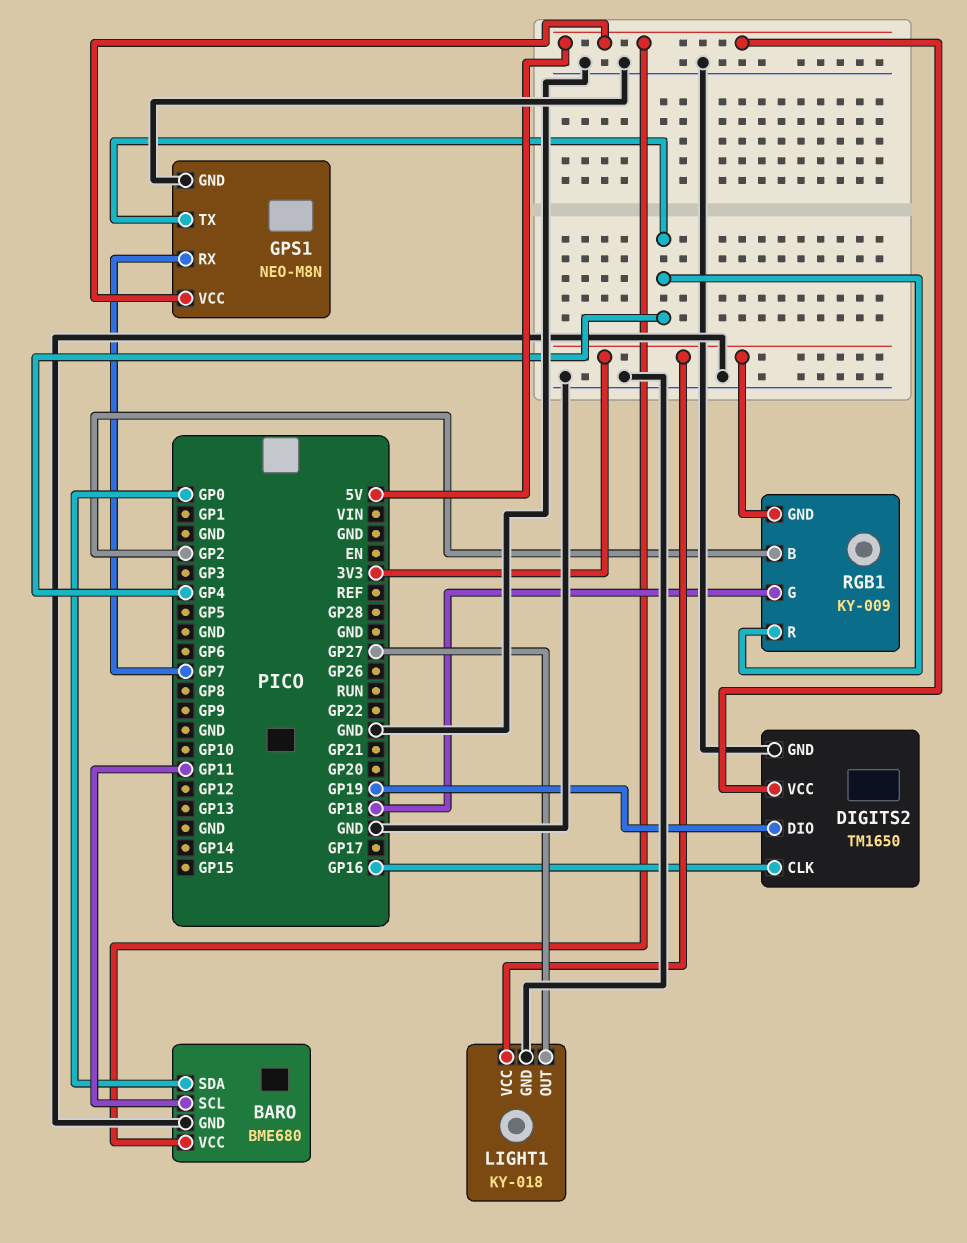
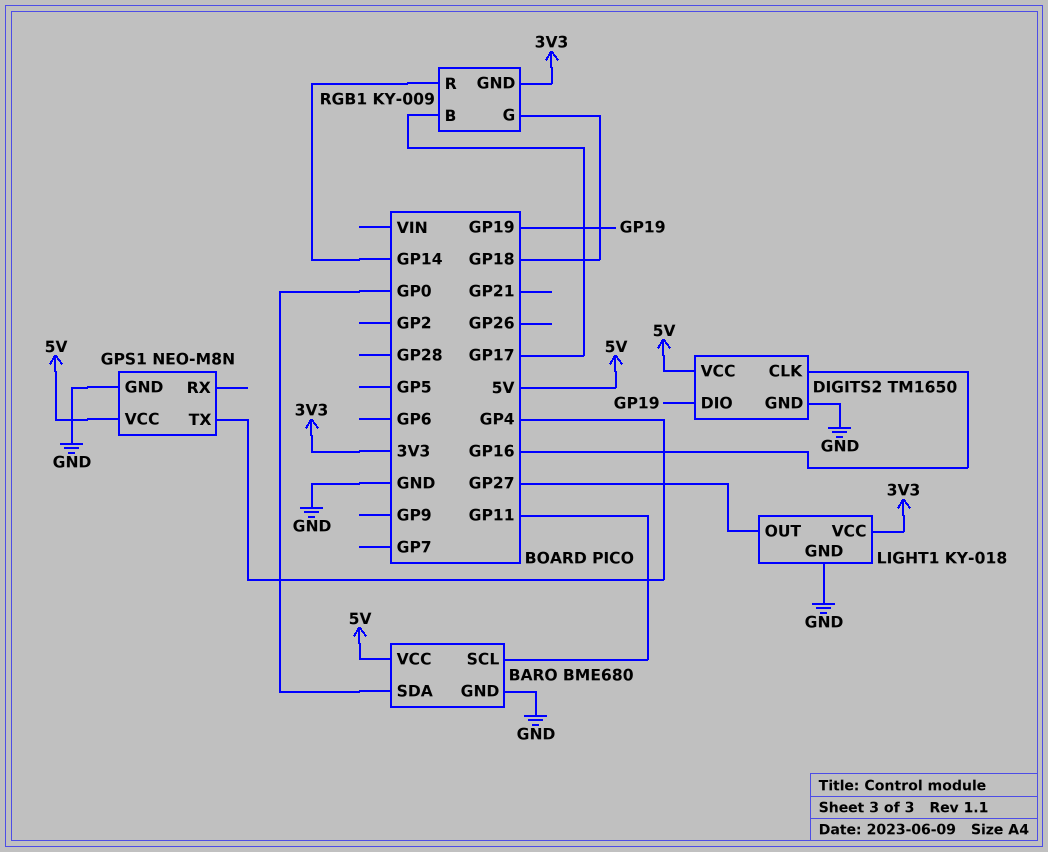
GPS1 pin RX: GP7 -> none
RGB1 pin B: GP2 -> GP17
RGB1 pin R: GP4 -> GP14

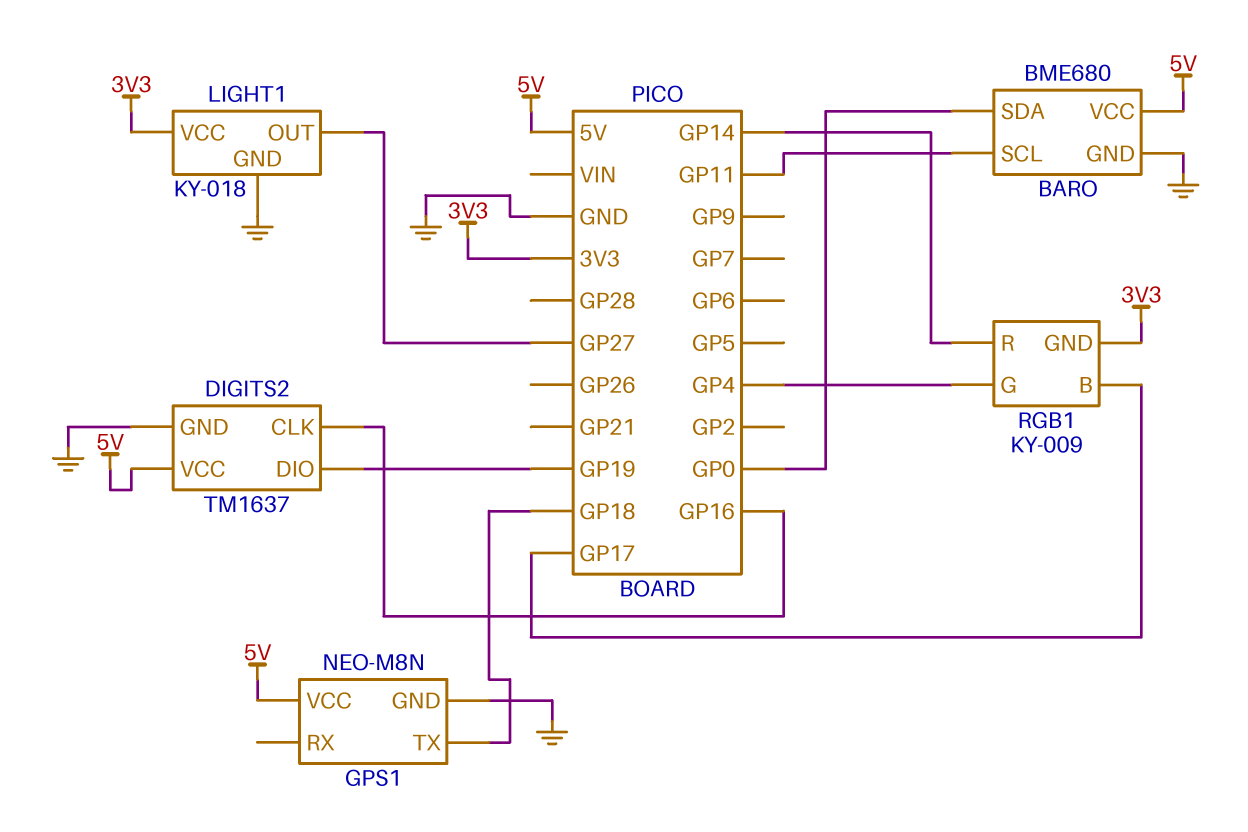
DIGITS2: TM1650 -> TM1637
GPS1 pin TX: GP4 -> GP18
RGB1 pin G: GP18 -> GP4

